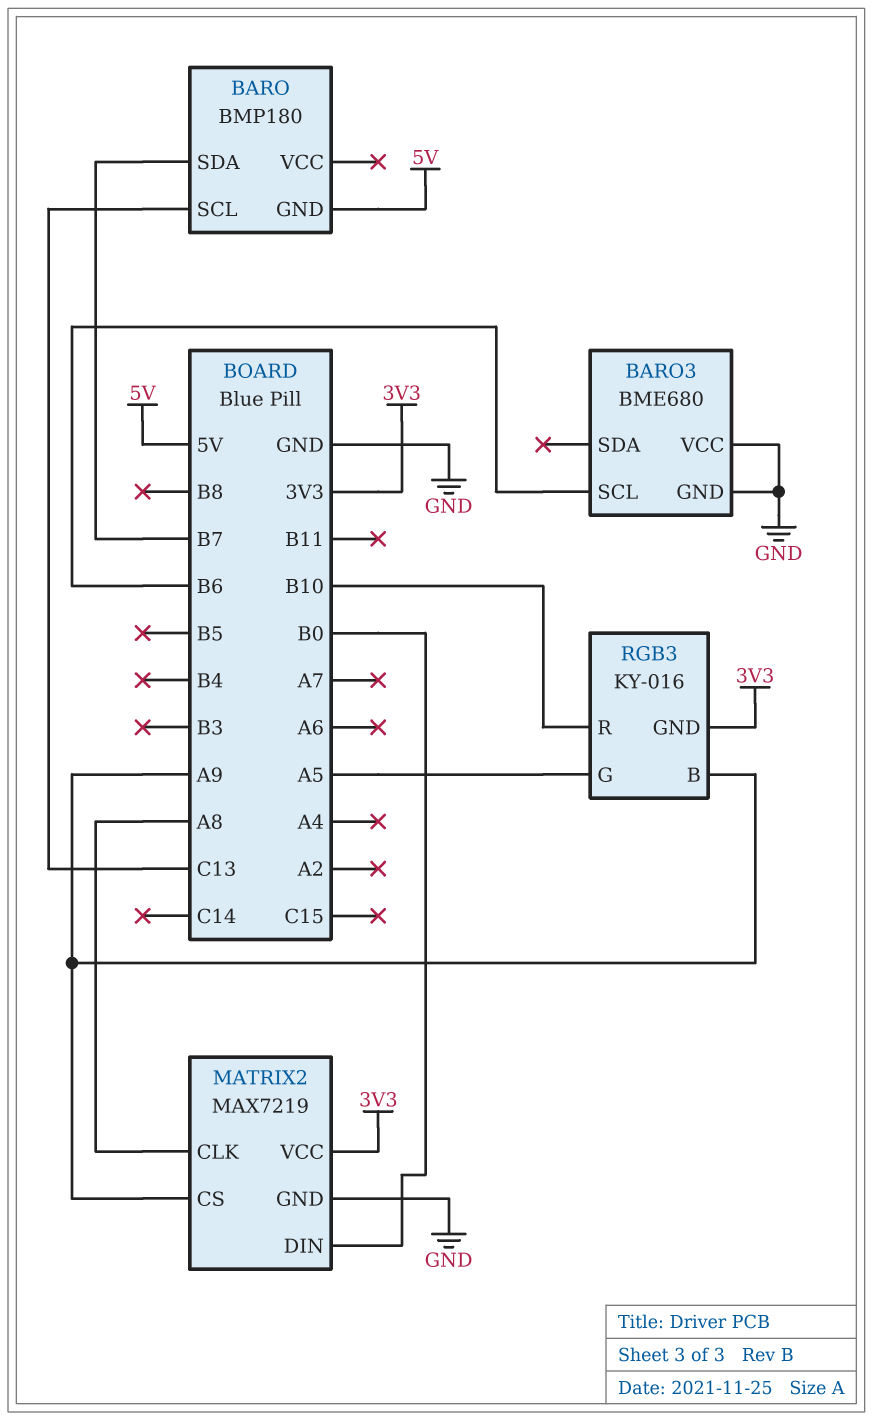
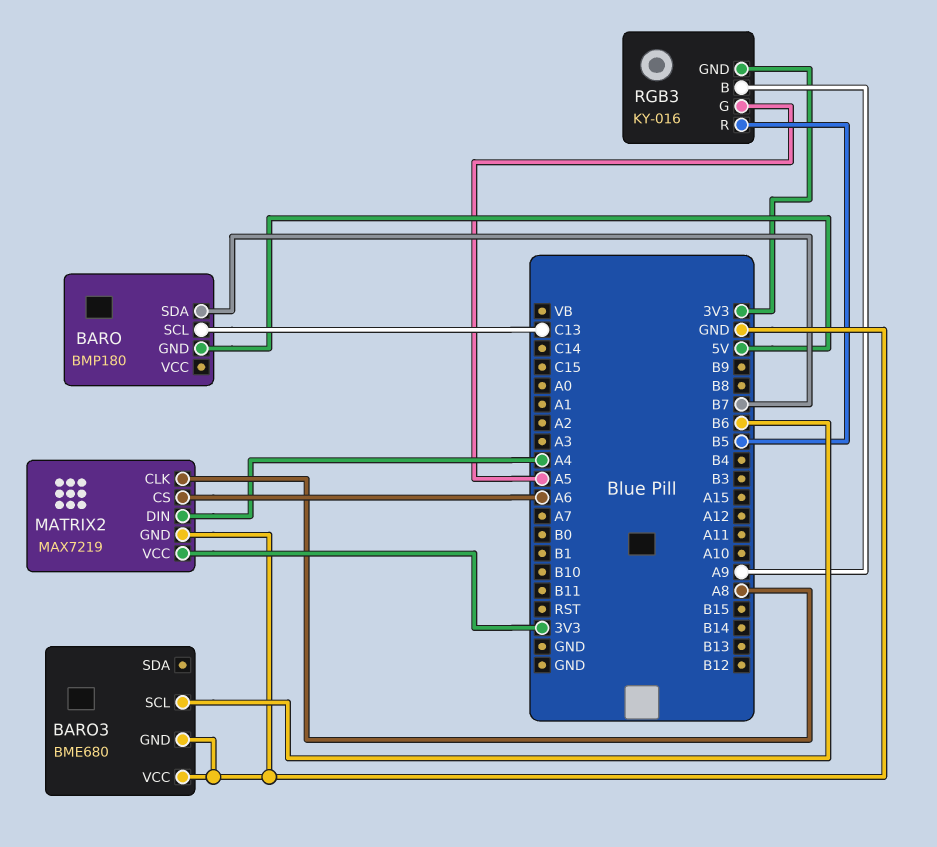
MATRIX2 pin CS: A9 -> A6
MATRIX2 pin DIN: B0 -> A4
RGB3 pin R: B10 -> B5

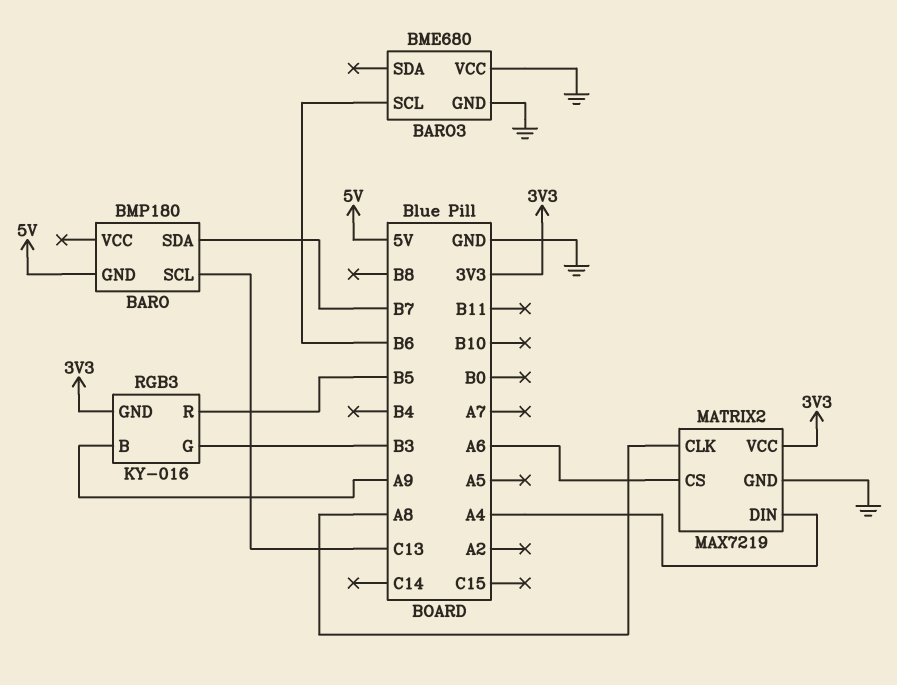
RGB3 pin G: A5 -> B3

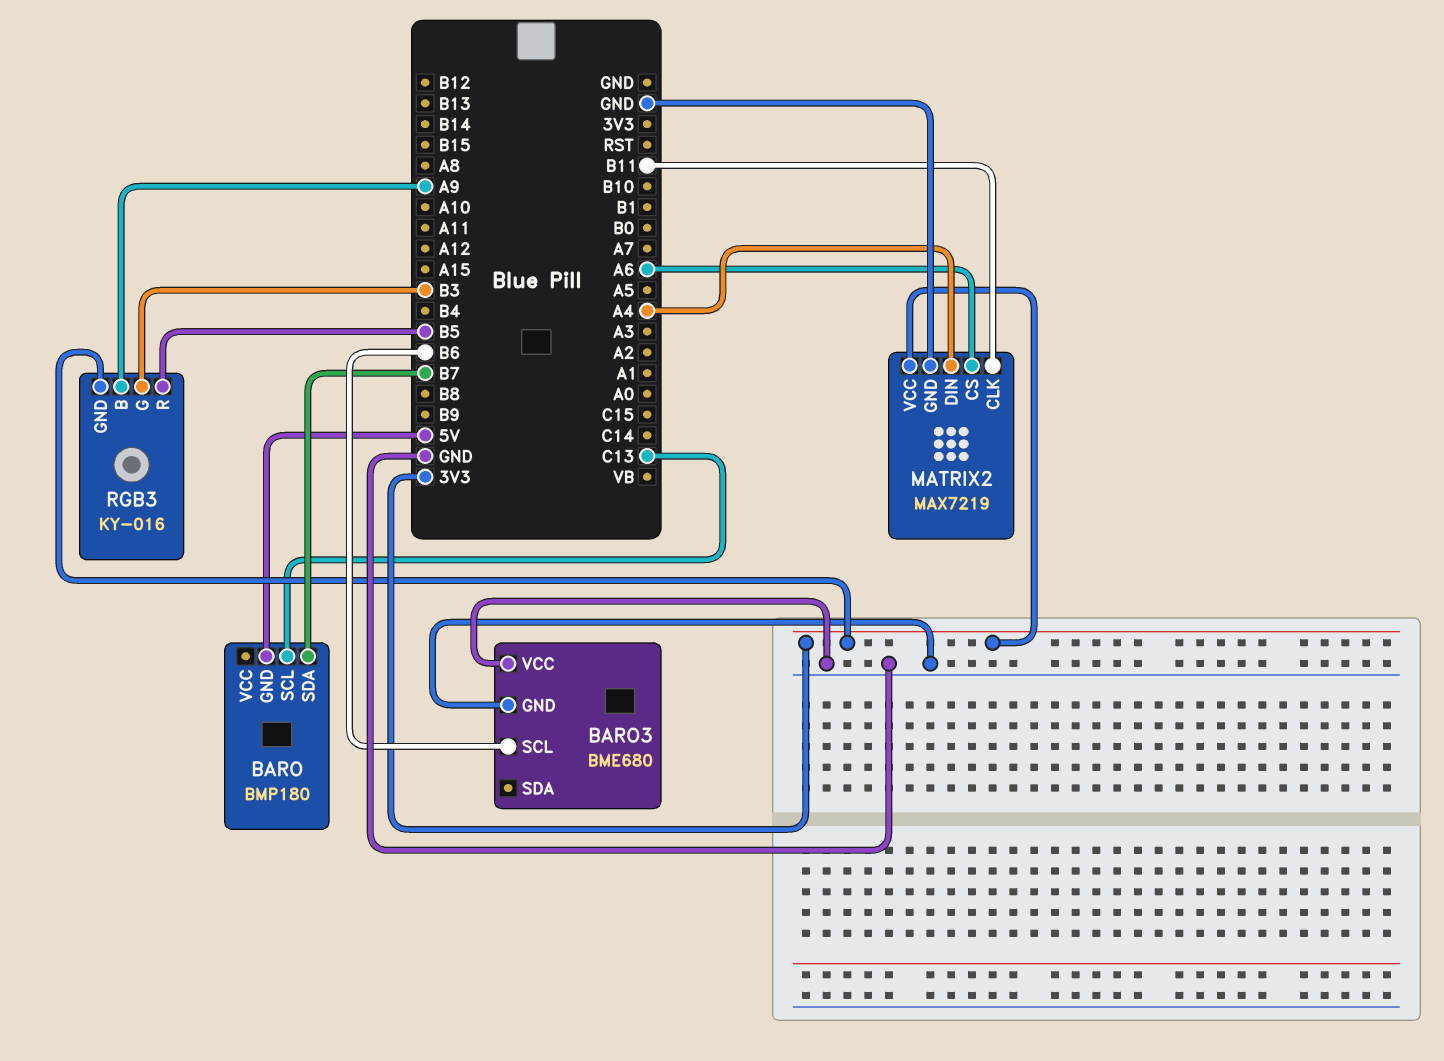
MATRIX2 pin CLK: A8 -> B11

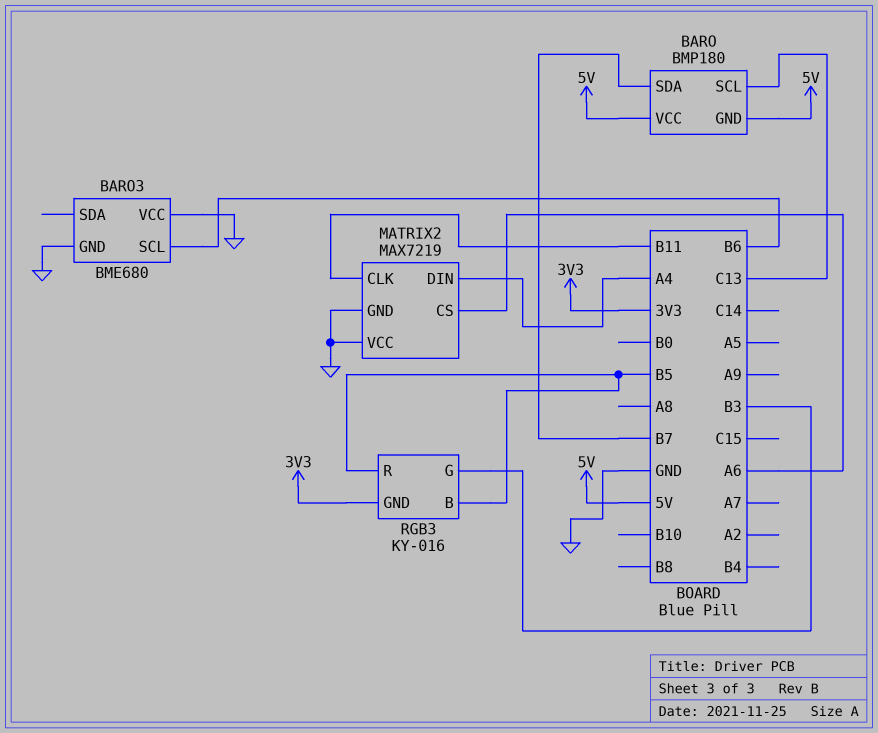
BARO pin VCC: none -> 5V
MATRIX2 pin VCC: 3V3 -> GND
RGB3 pin B: A9 -> B5

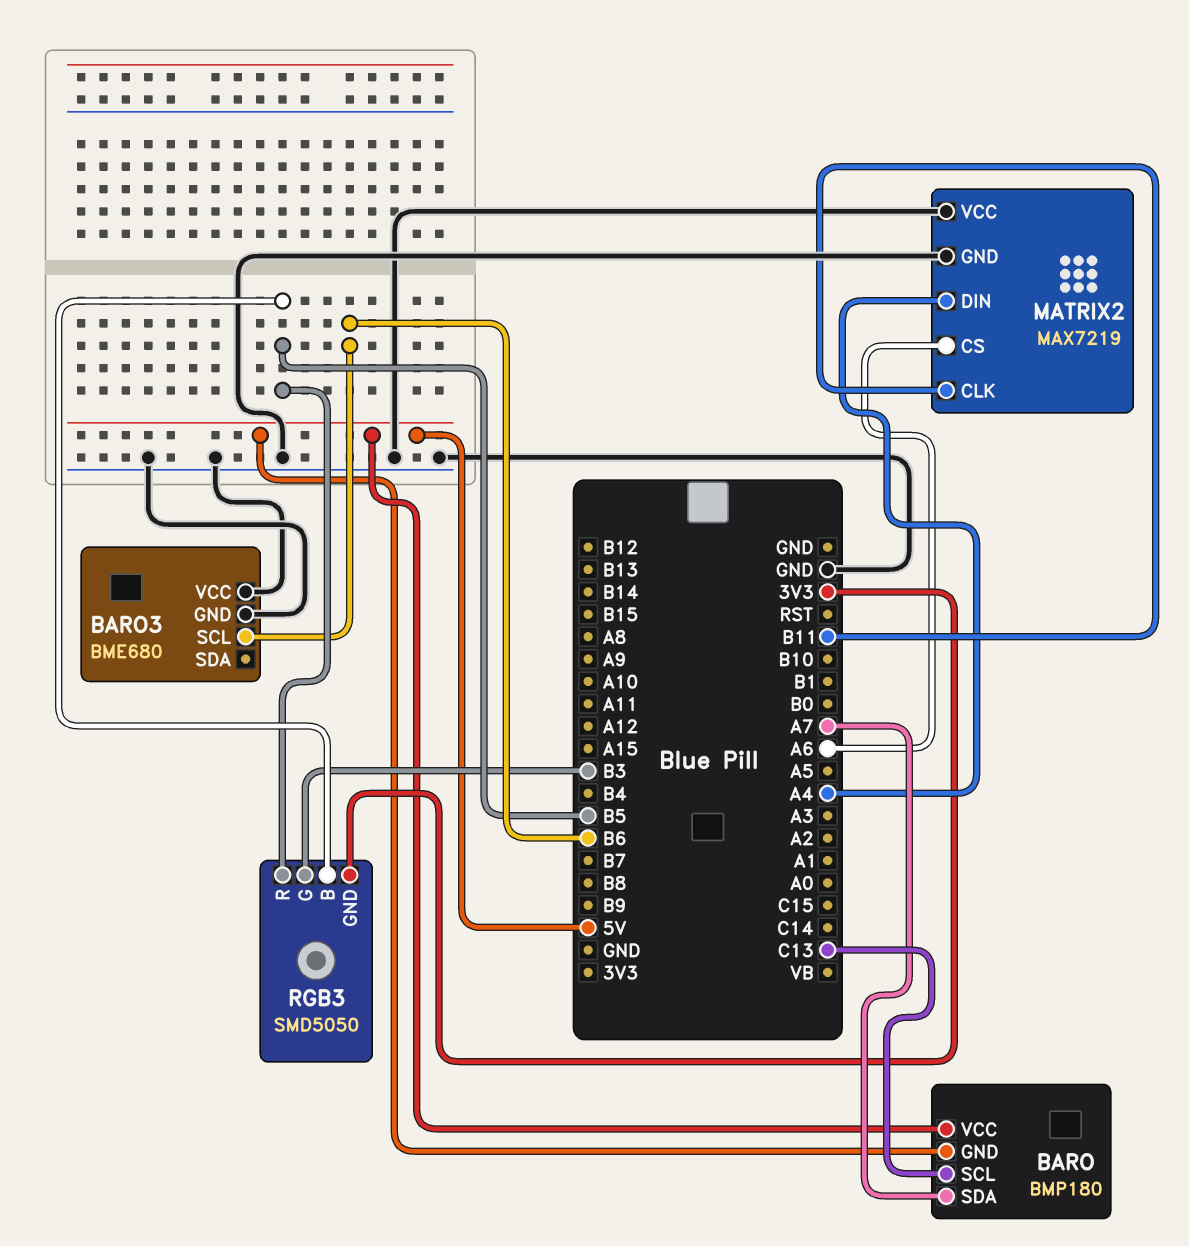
BARO pin SDA: B7 -> A7
RGB3: KY-016 -> SMD5050

